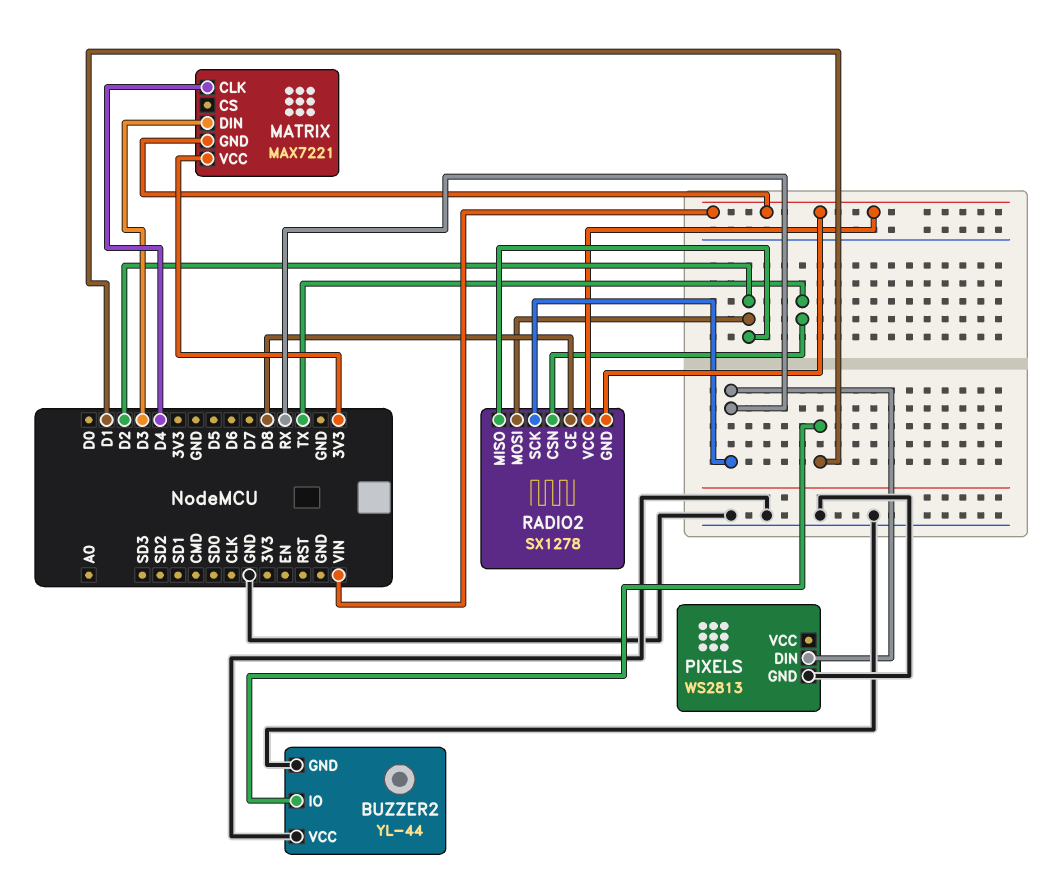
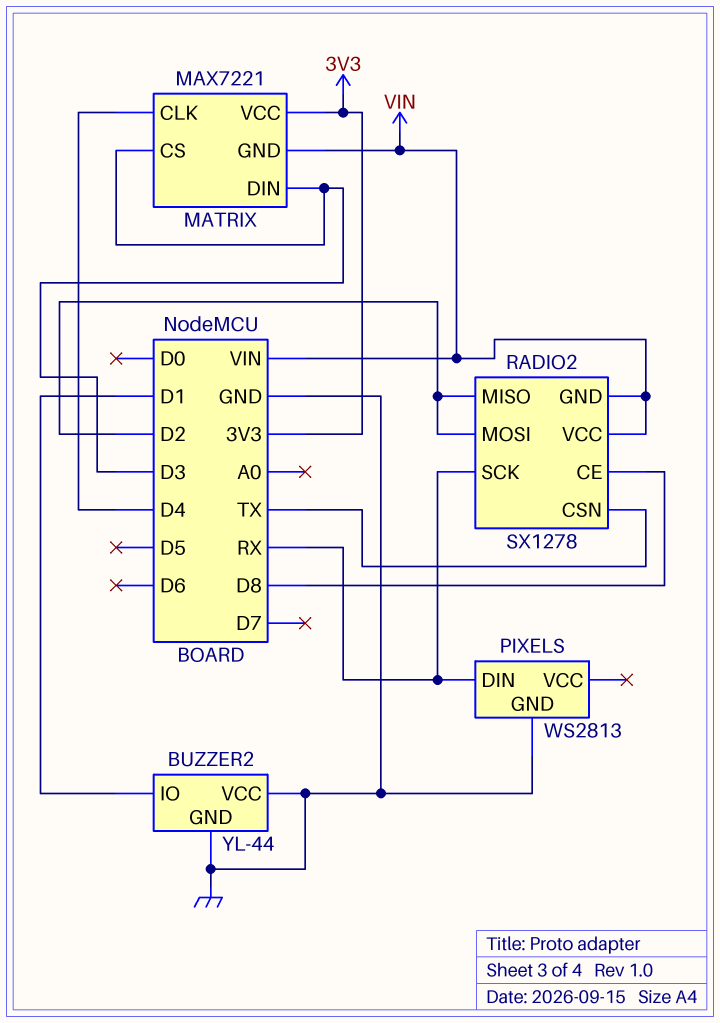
MATRIX pin CS: none -> D3

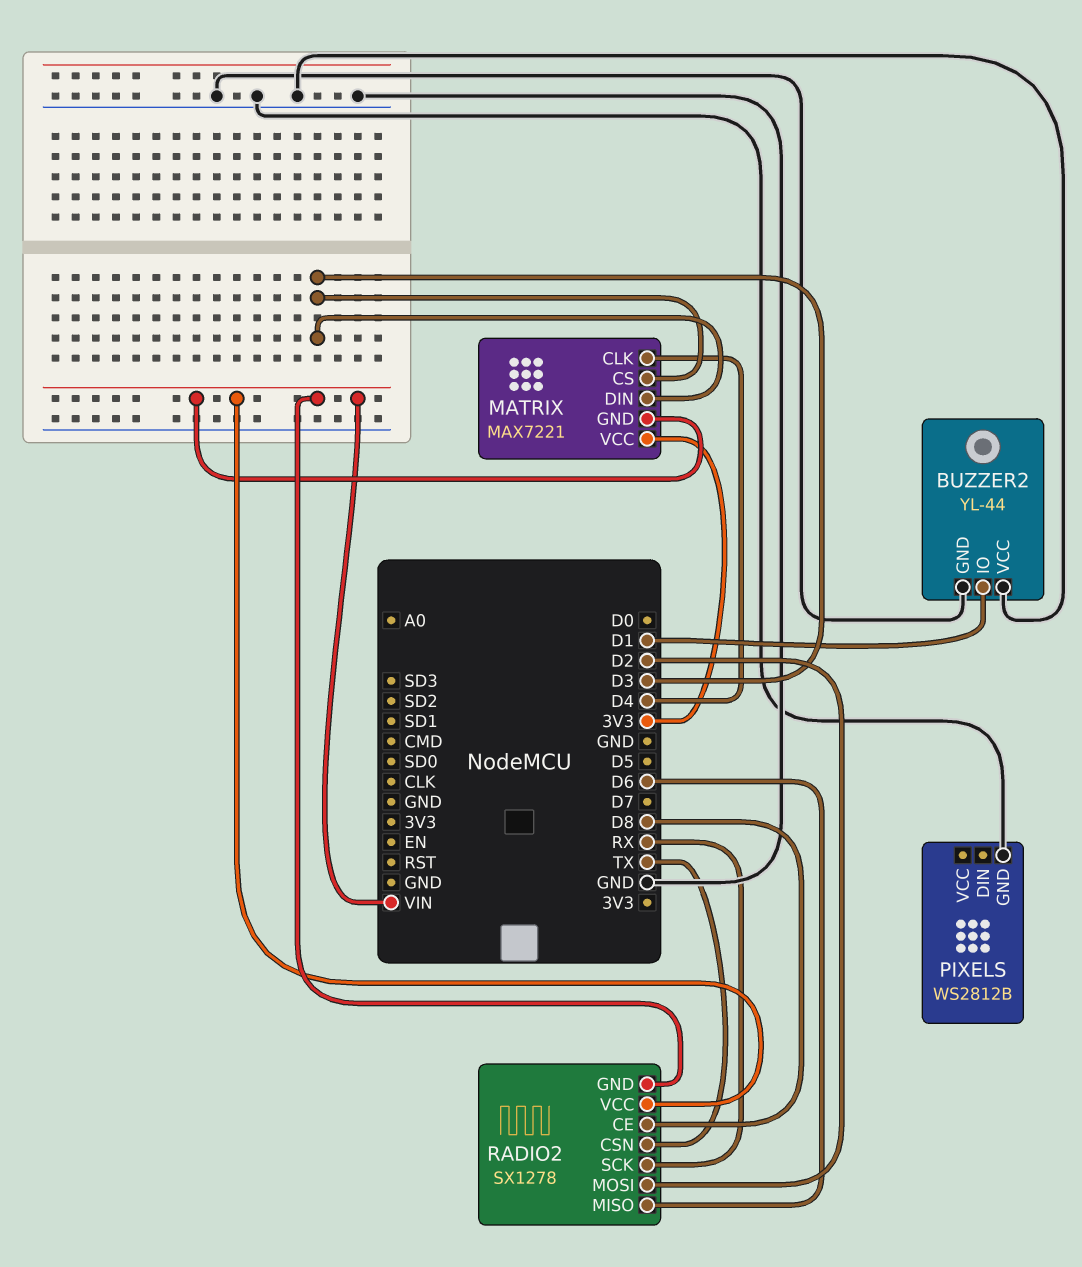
PIXELS: WS2813 -> WS2812B
PIXELS pin DIN: RX -> none
RADIO2 pin MISO: D2 -> D6

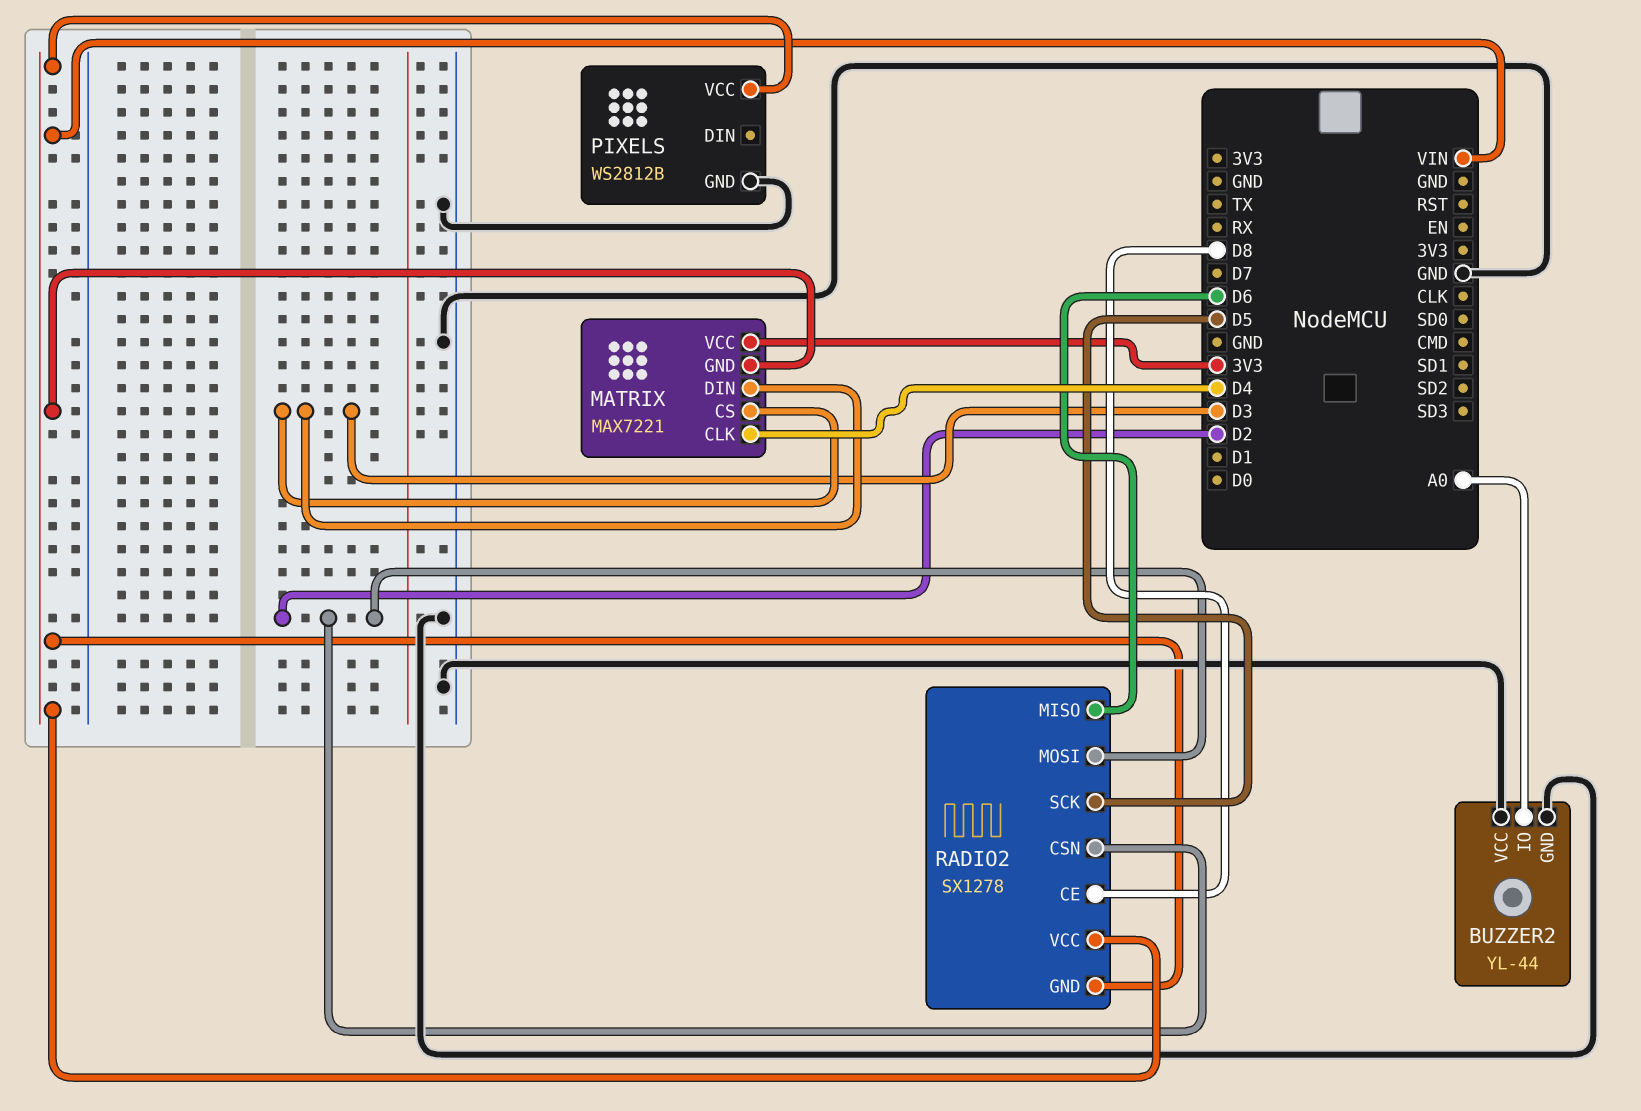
BUZZER2 pin IO: D1 -> A0
PIXELS pin VCC: none -> VIN
RADIO2 pin CSN: TX -> D2
RADIO2 pin SCK: RX -> D5

